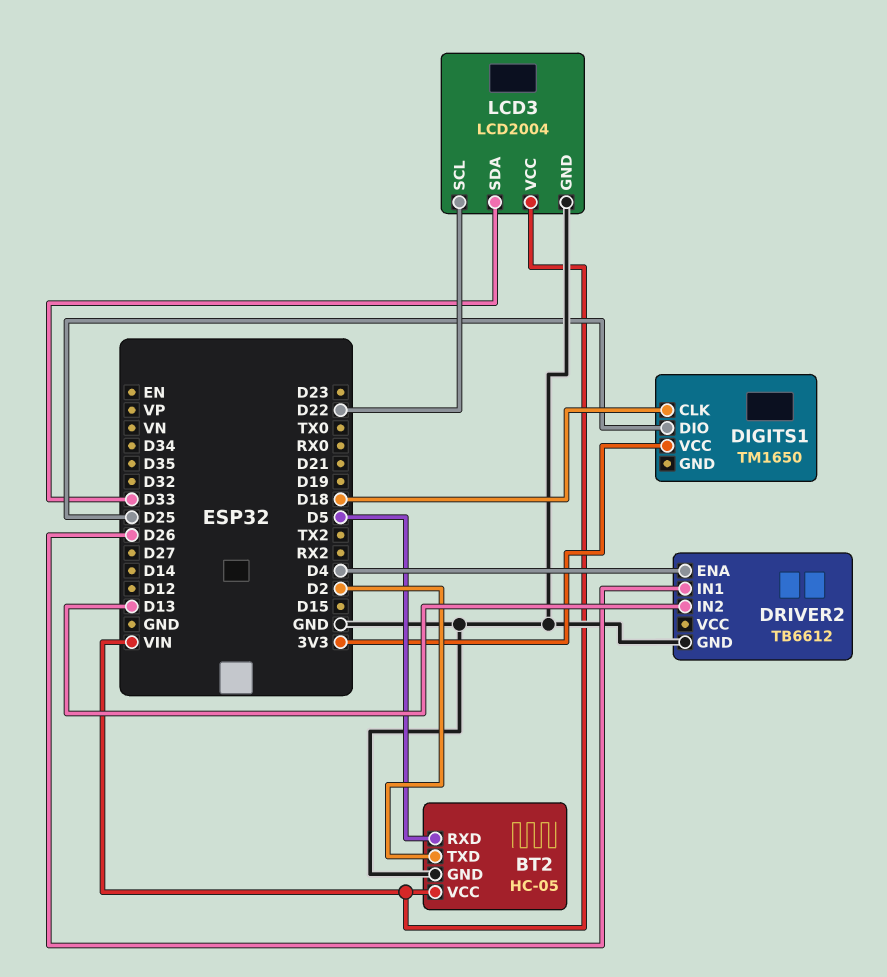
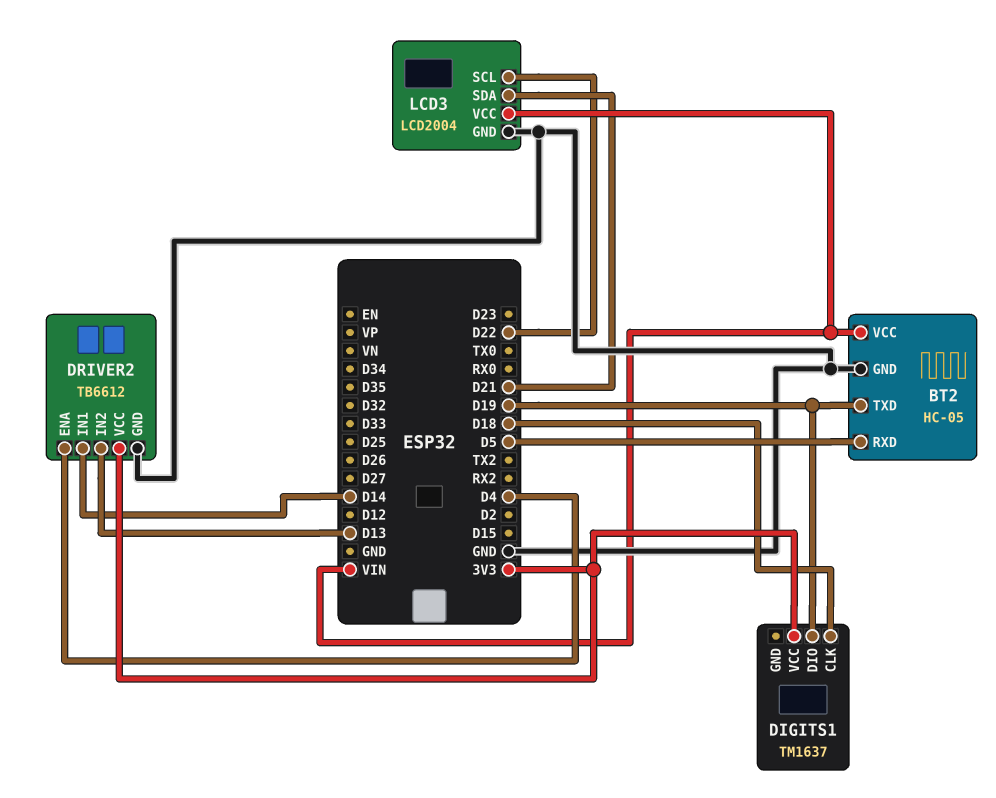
BT2 pin TXD: D2 -> D19
DIGITS1: TM1650 -> TM1637
DIGITS1 pin DIO: D25 -> D19
DRIVER2 pin IN1: D26 -> D14
DRIVER2 pin VCC: none -> 3V3
LCD3 pin SDA: D33 -> D21

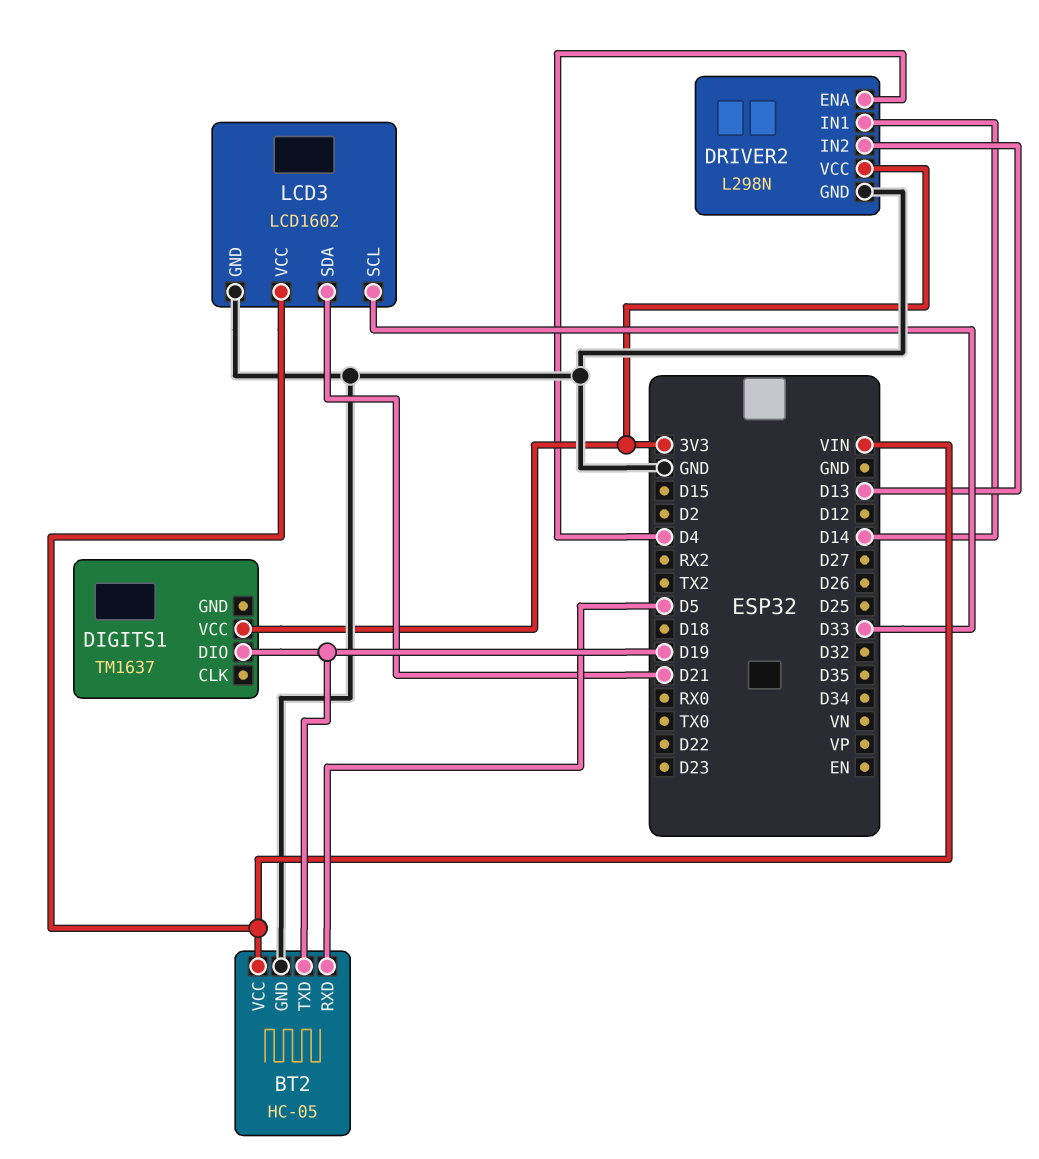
DIGITS1 pin CLK: D18 -> none
DRIVER2: TB6612 -> L298N
LCD3: LCD2004 -> LCD1602
LCD3 pin SCL: D22 -> D33

